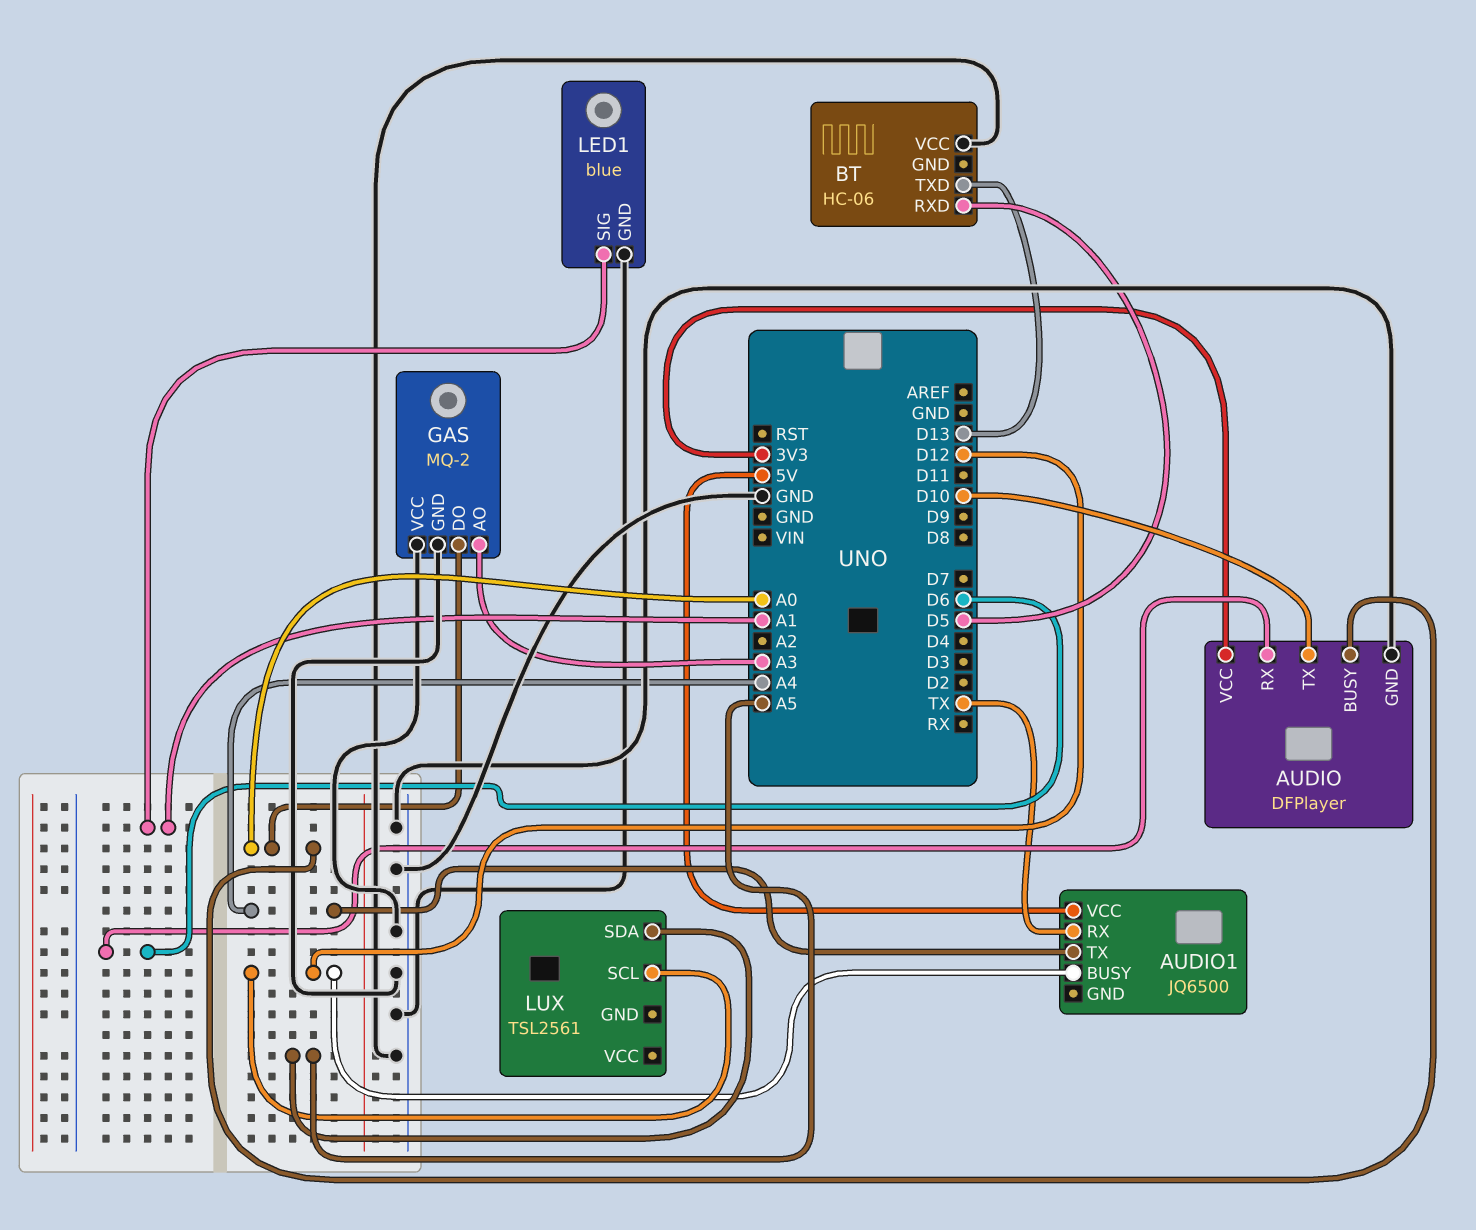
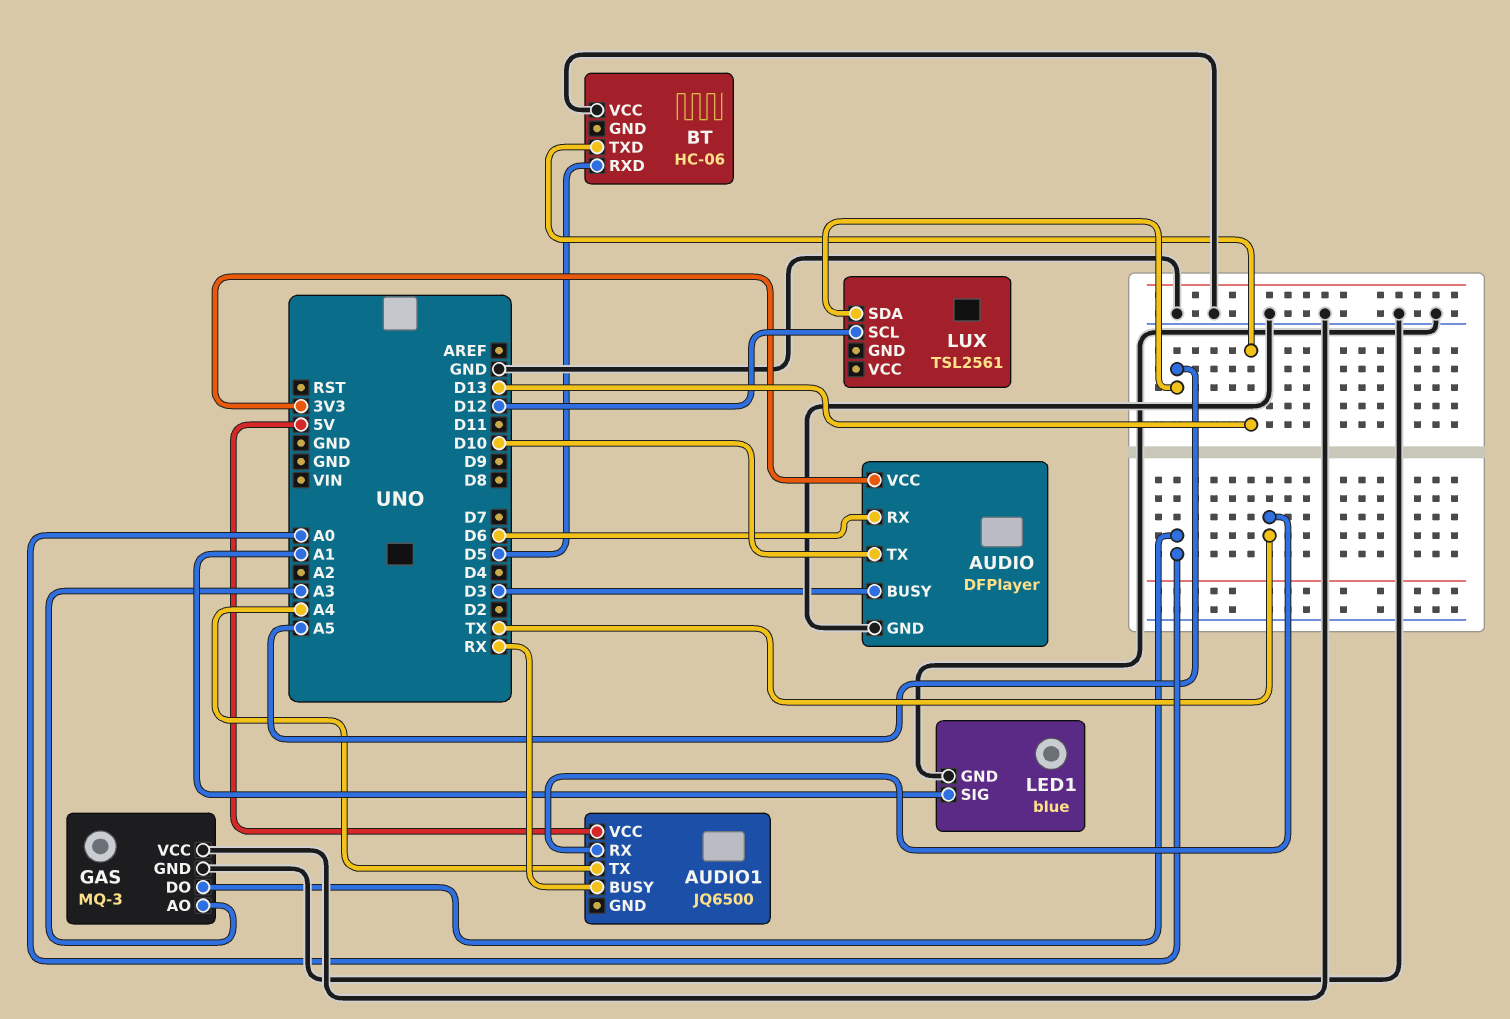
AUDIO pin BUSY: A0 -> D3
AUDIO1 pin BUSY: D12 -> RX
GAS: MQ-2 -> MQ-3

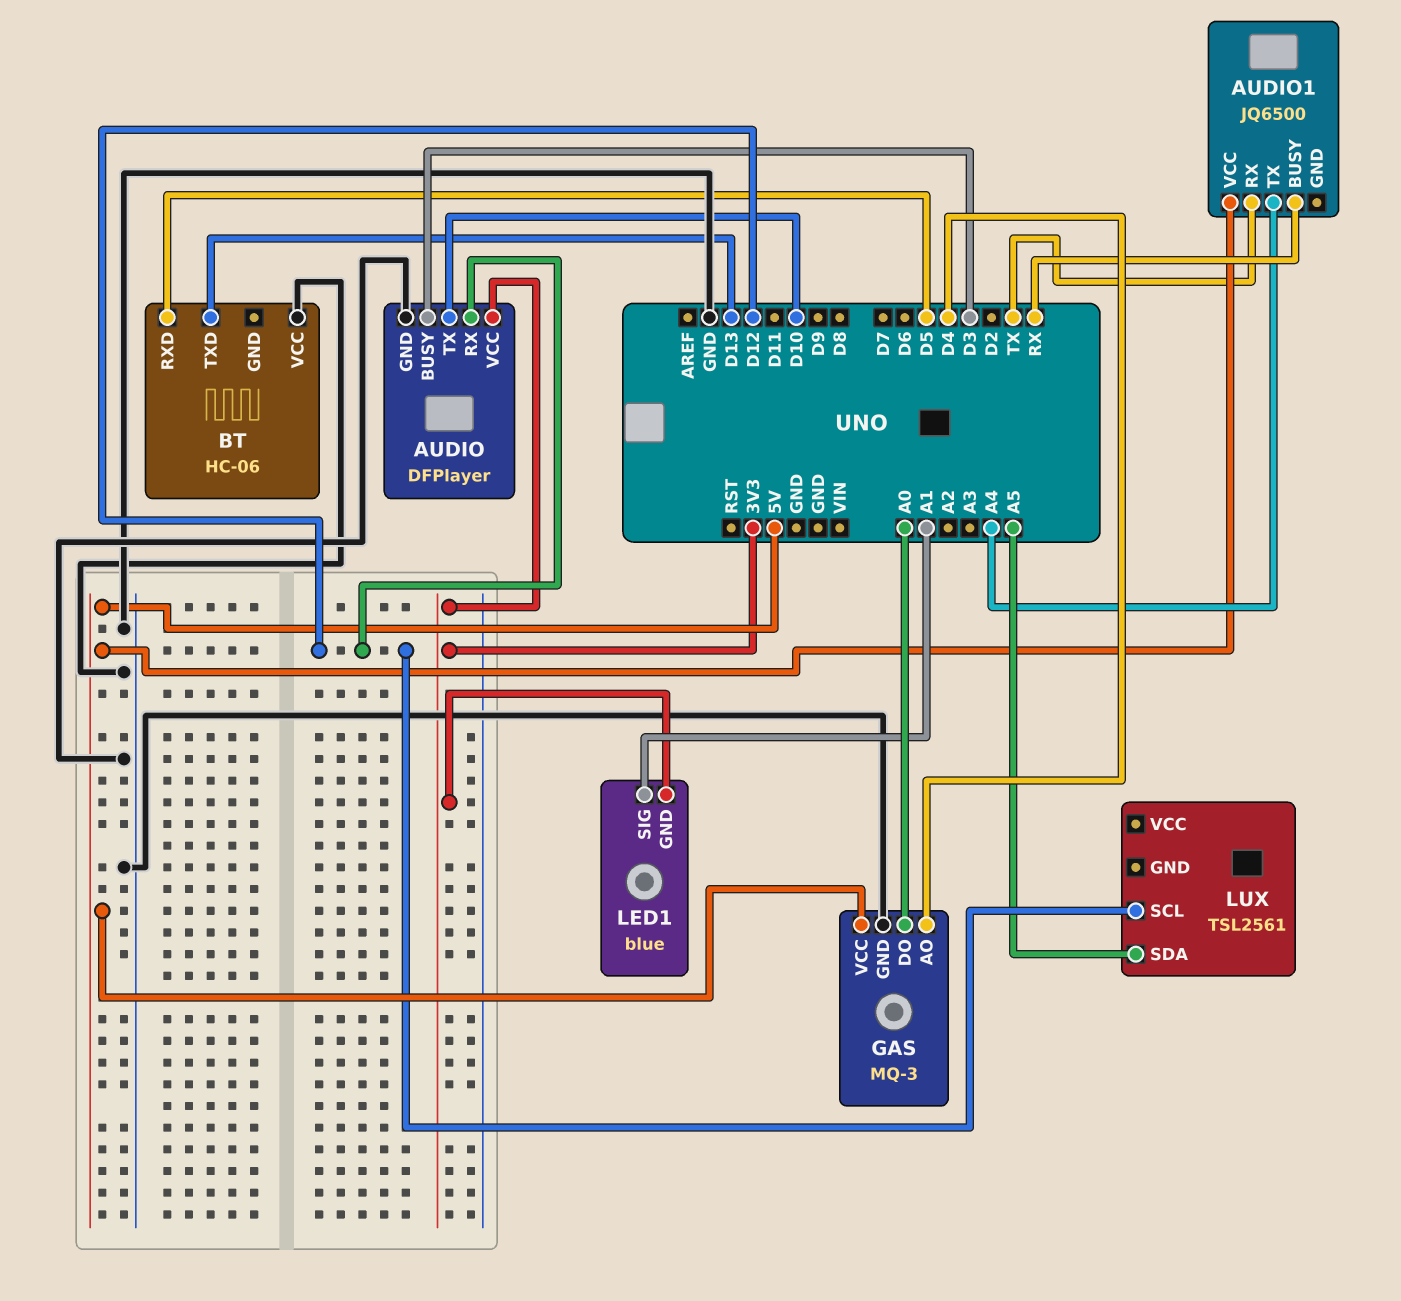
AUDIO pin RX: D6 -> D12
GAS pin AO: A3 -> D4
GAS pin VCC: GND -> 5V
LED1 pin GND: GND -> 3V3

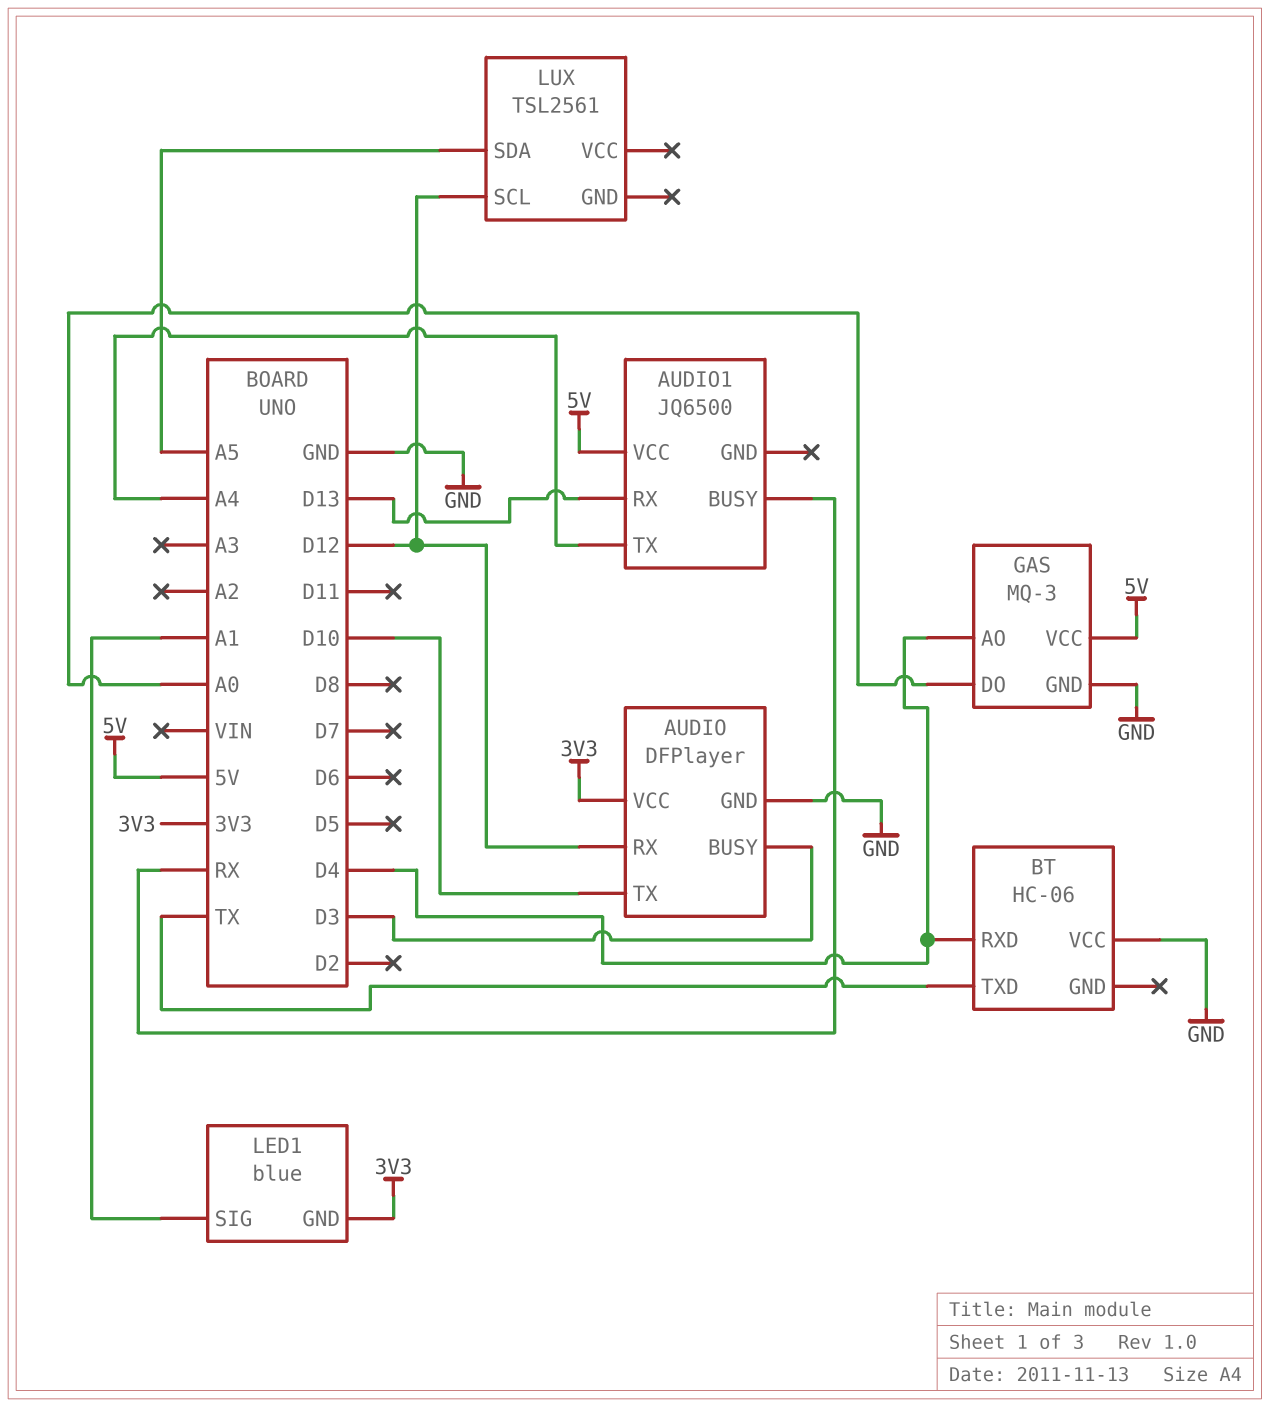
AUDIO1 pin RX: TX -> D13
BT pin RXD: D5 -> D4
BT pin TXD: D13 -> TX

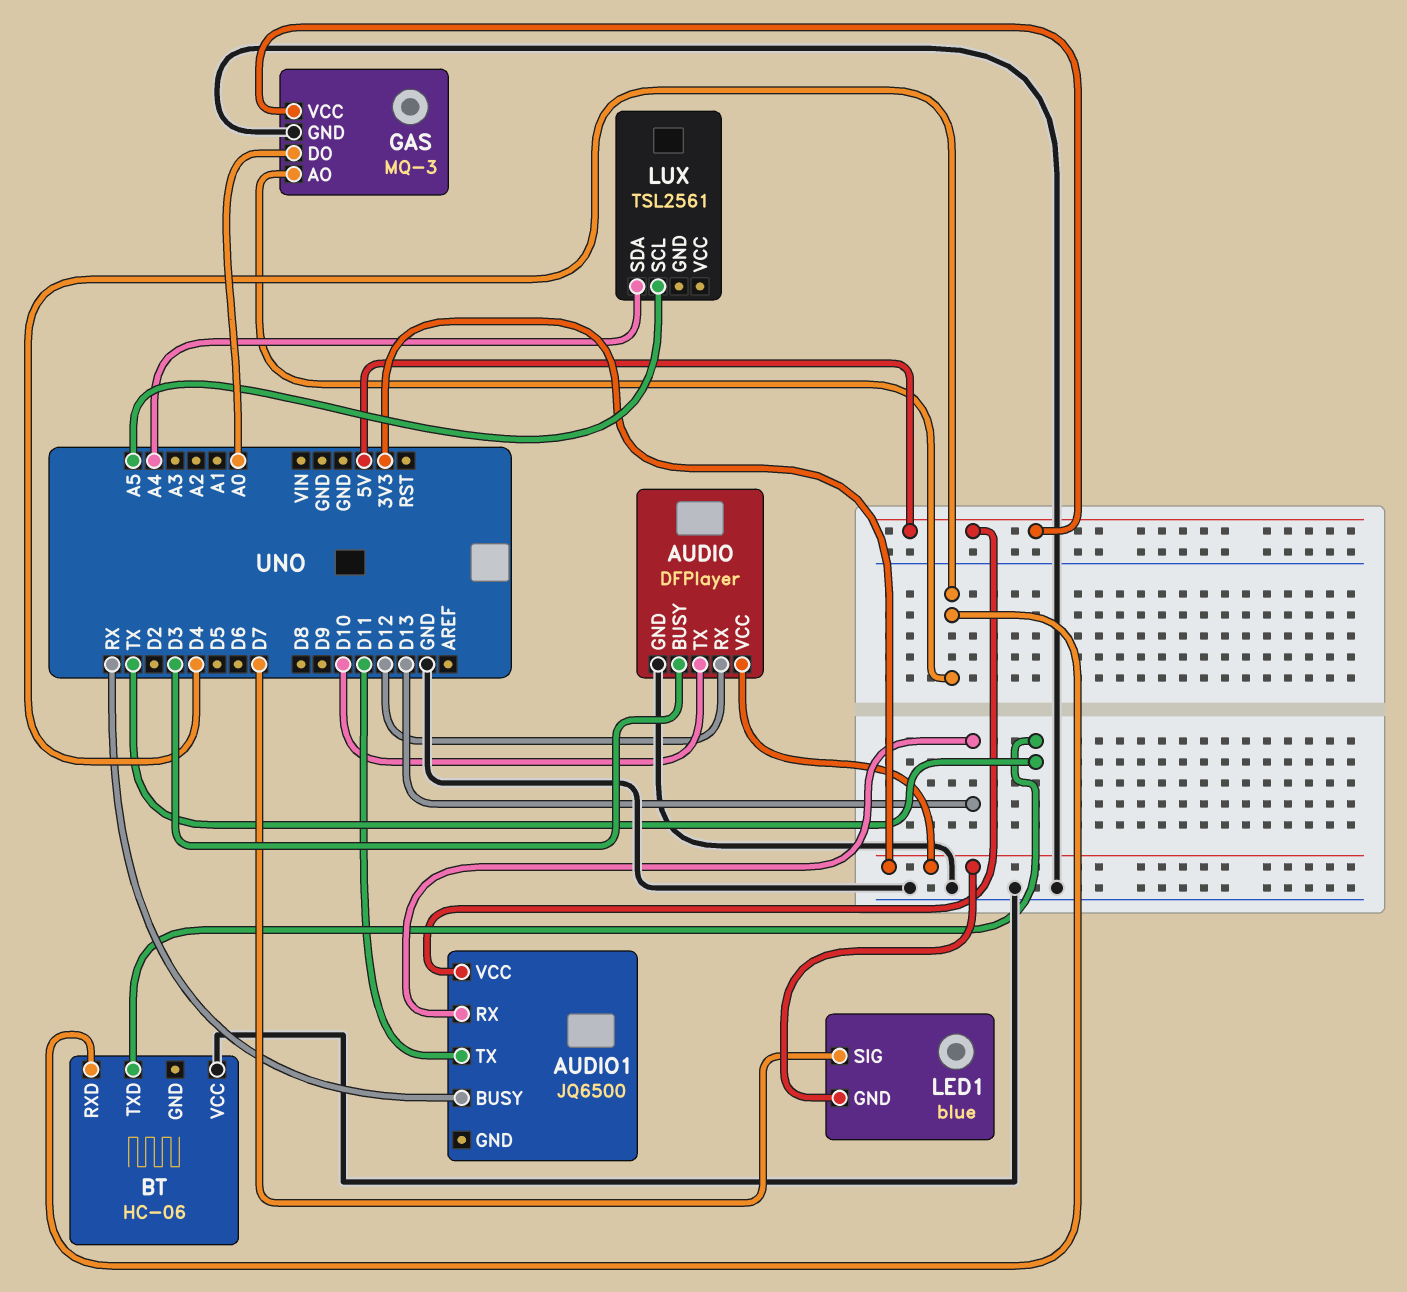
AUDIO1 pin TX: A4 -> D11
LED1 pin SIG: A1 -> D7
LUX pin SCL: D12 -> A5
LUX pin SDA: A5 -> A4

